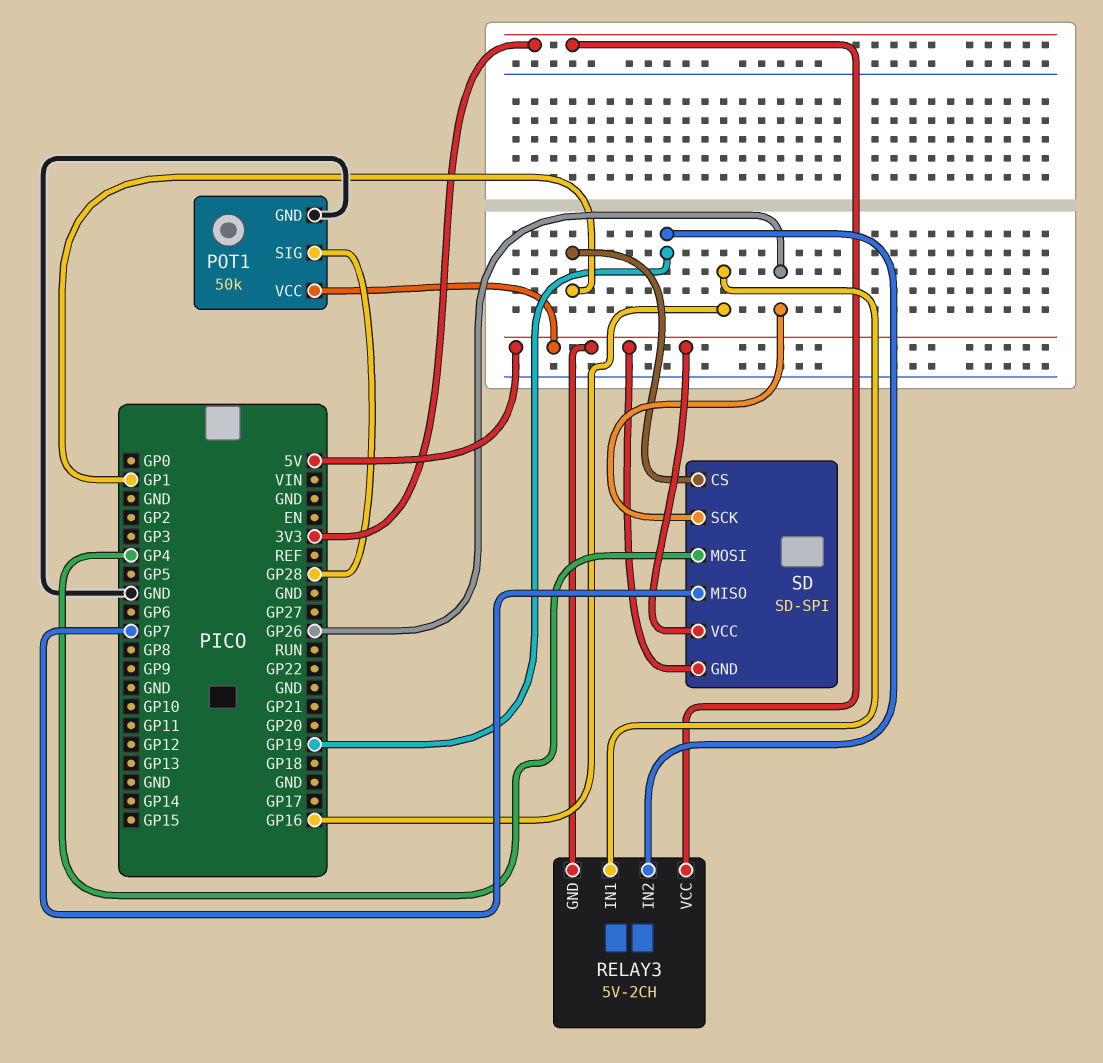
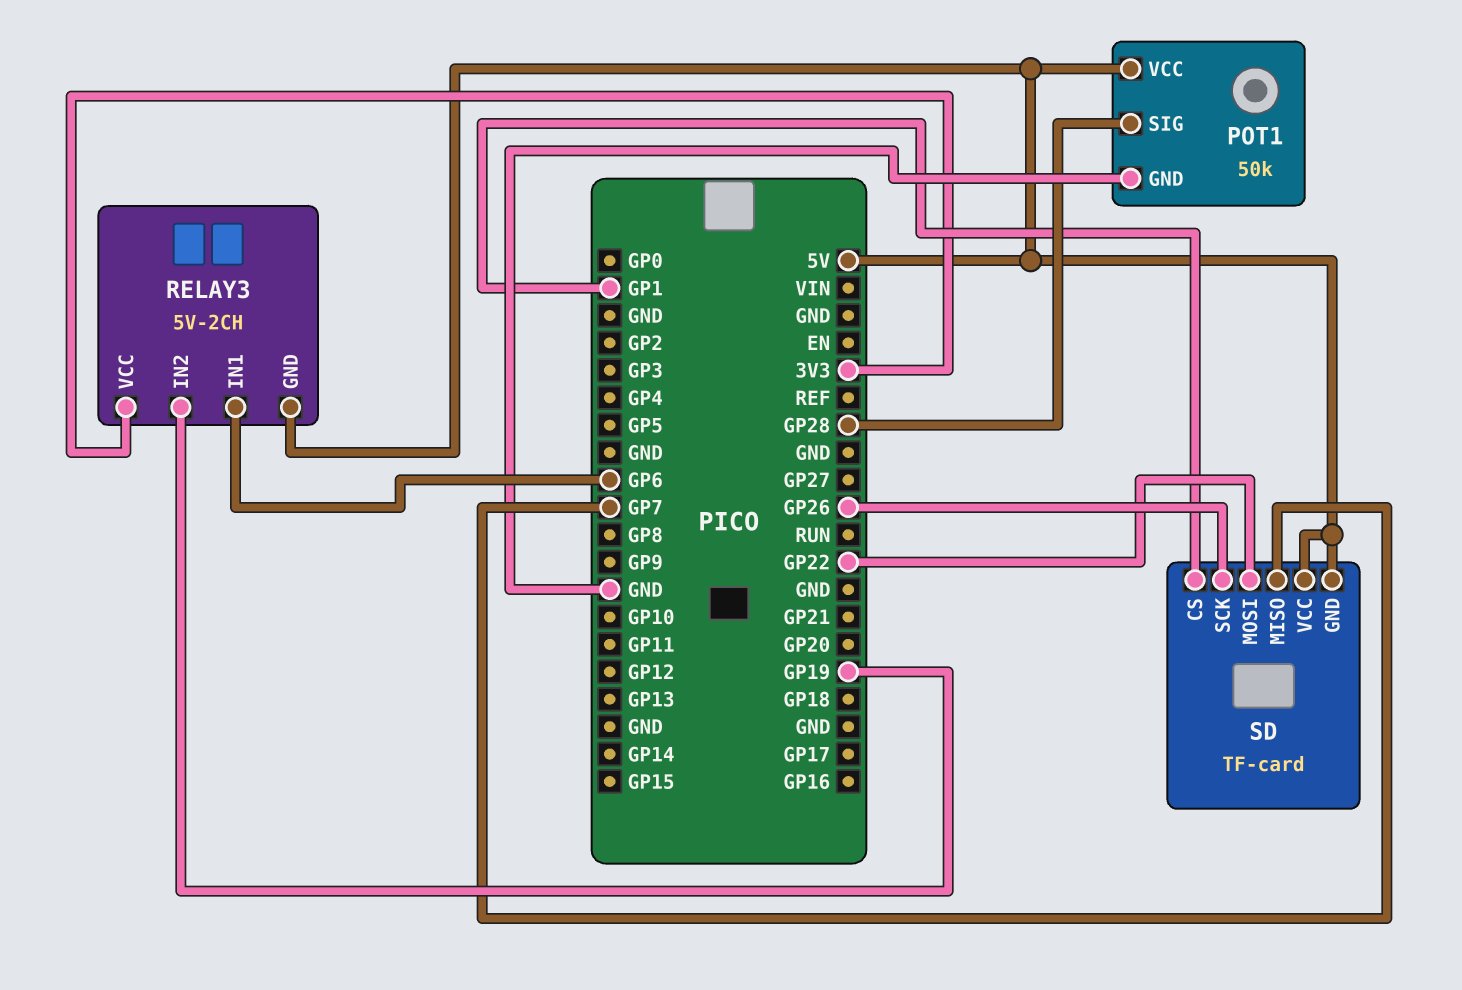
RELAY3 pin IN1: GP16 -> GP6
SD: SD-SPI -> TF-card
SD pin MOSI: GP4 -> GP22

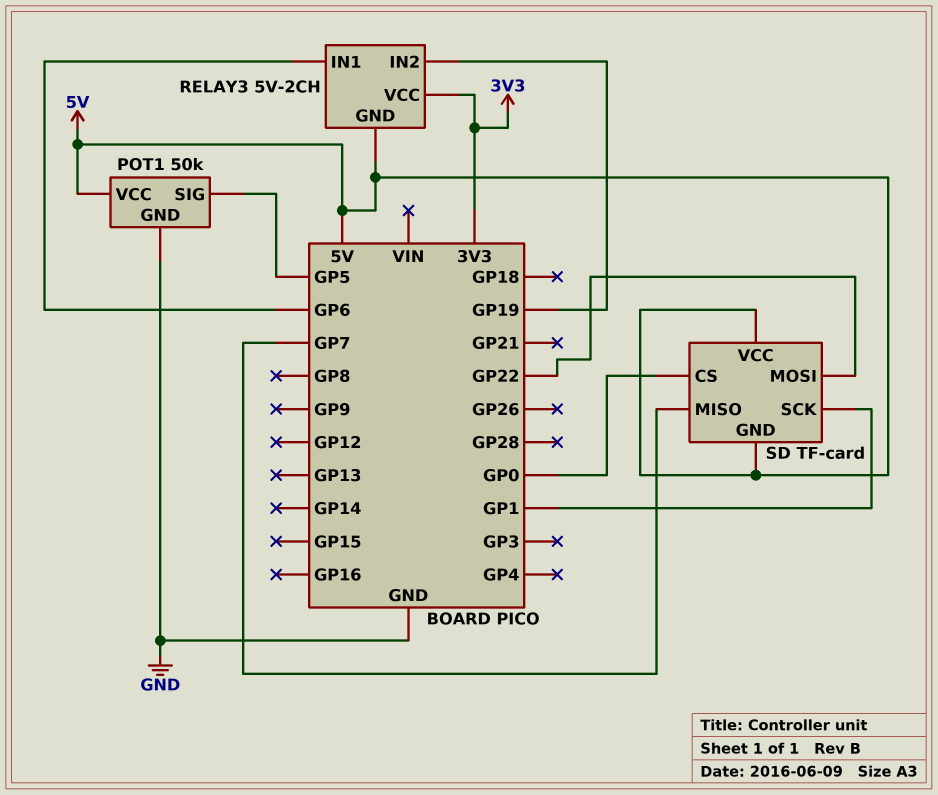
POT1 pin SIG: GP28 -> GP5
SD pin CS: GP1 -> GP0
SD pin SCK: GP26 -> GP1

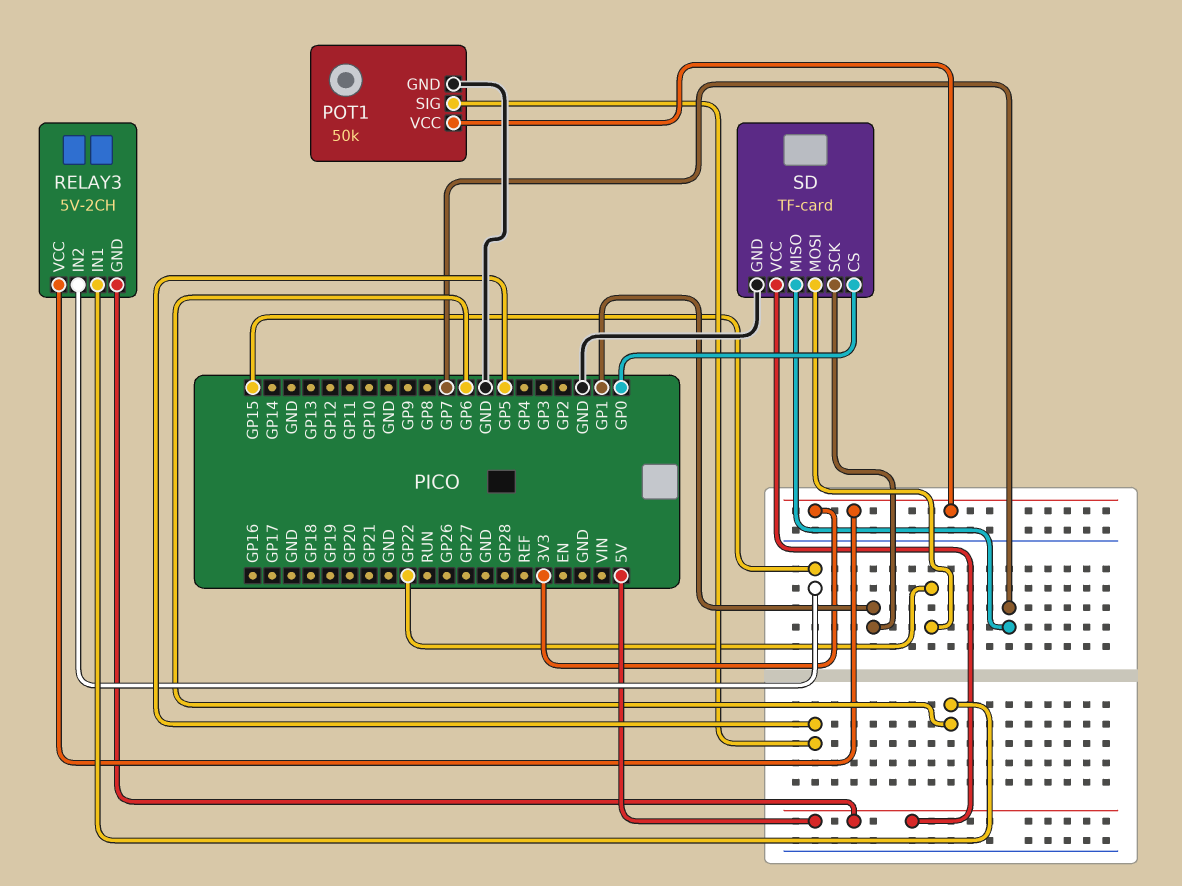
POT1 pin VCC: 5V -> 3V3
RELAY3 pin IN2: GP19 -> GP15
SD pin GND: 5V -> GND

